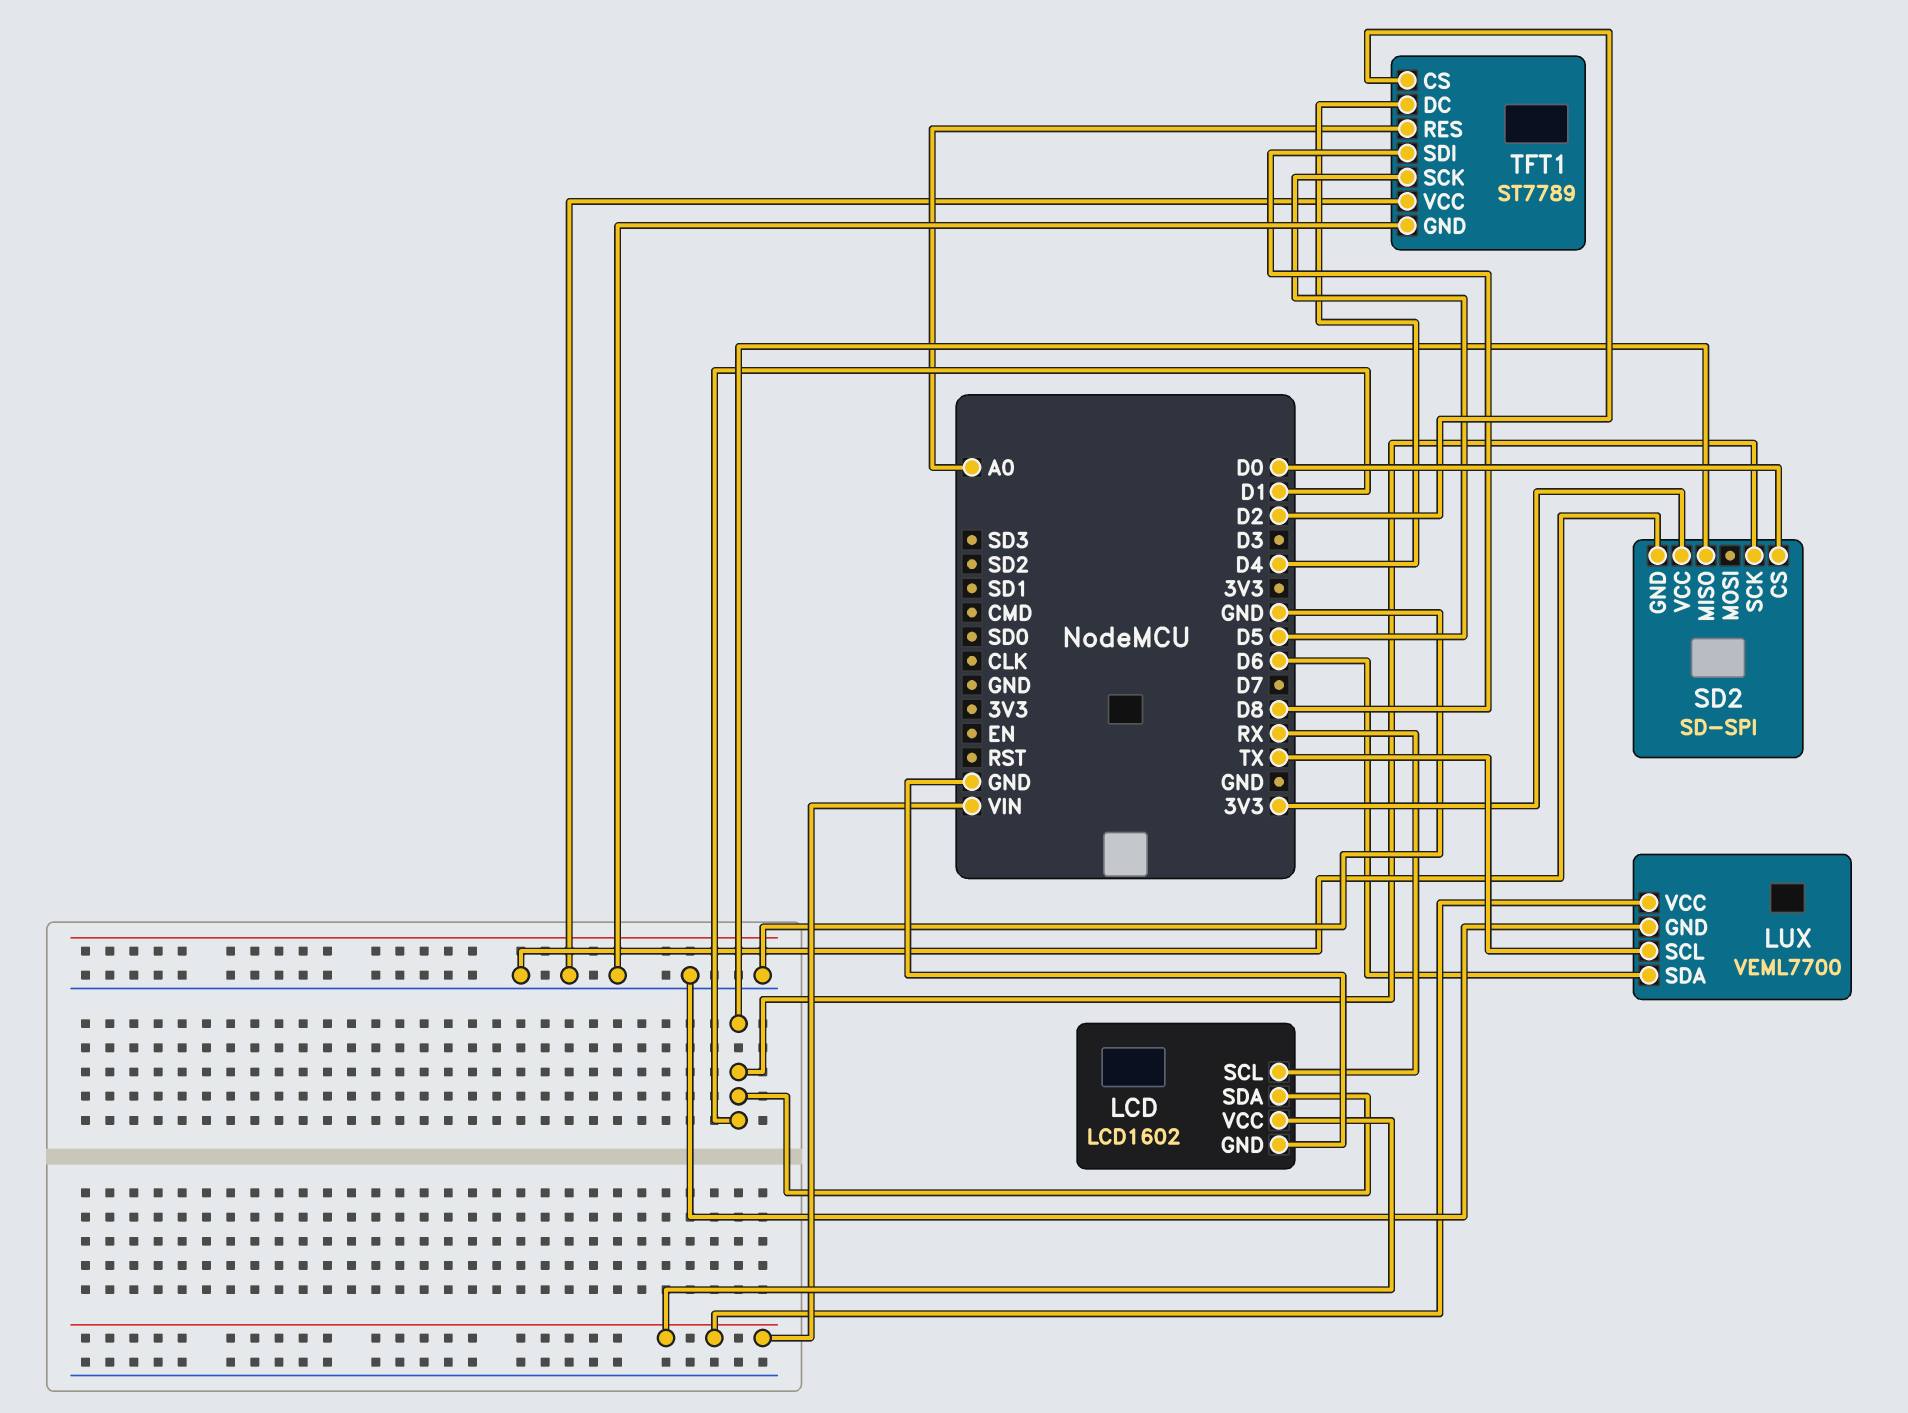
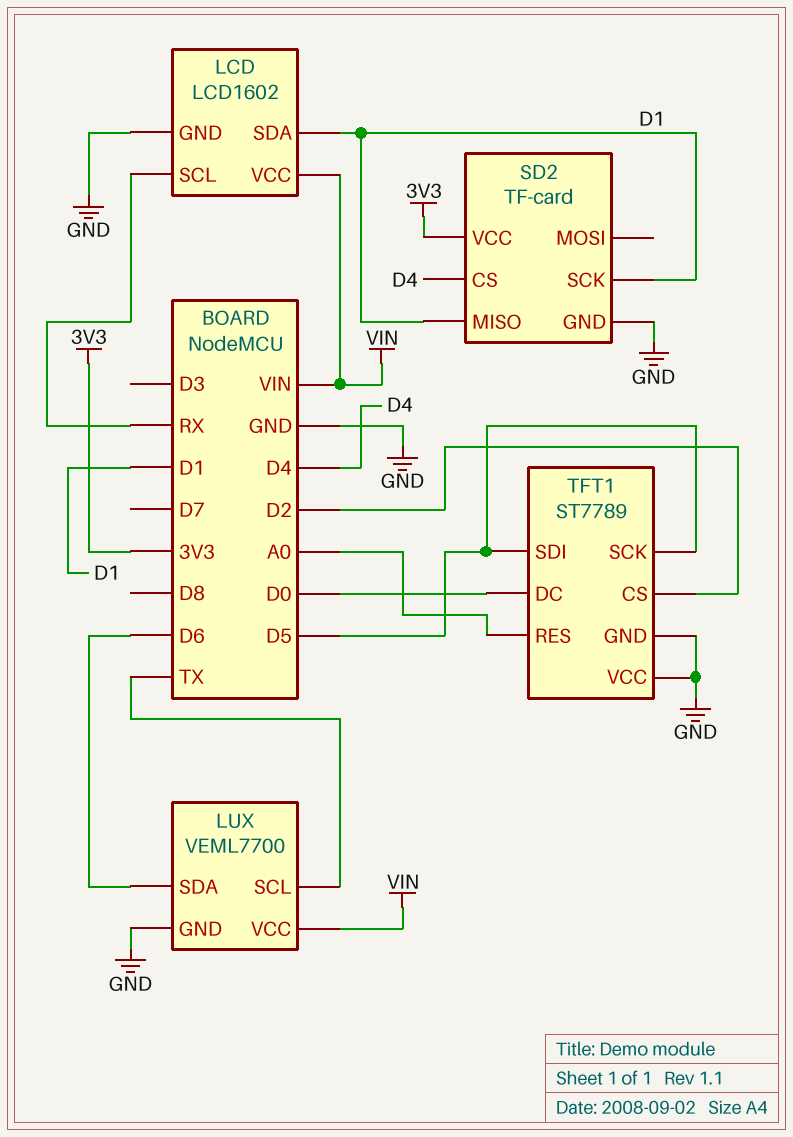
SD2: SD-SPI -> TF-card
SD2 pin CS: D0 -> D4
TFT1 pin DC: D4 -> D0
TFT1 pin SDI: D8 -> D5

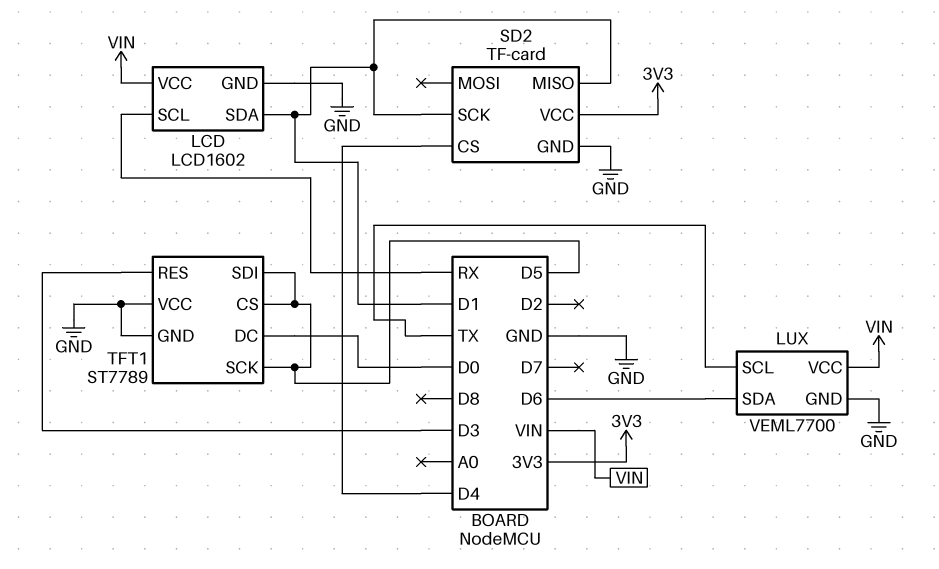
TFT1 pin CS: D2 -> D5
TFT1 pin RES: A0 -> D3

